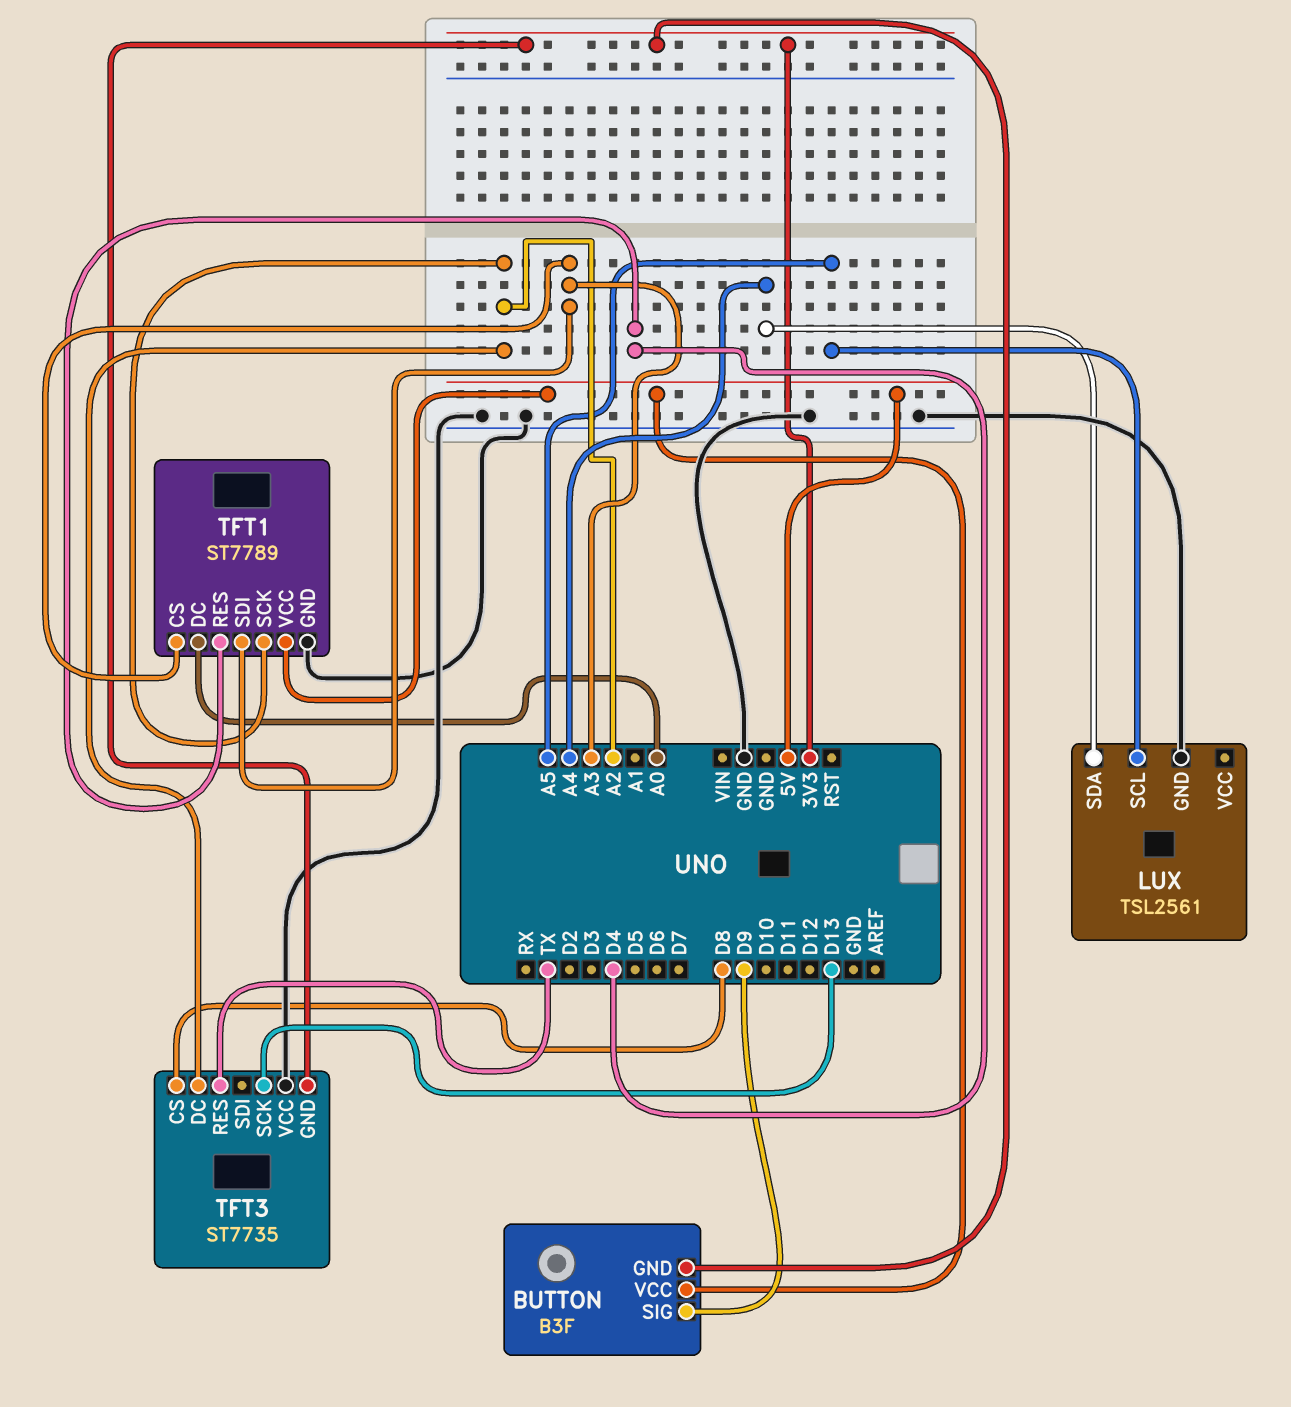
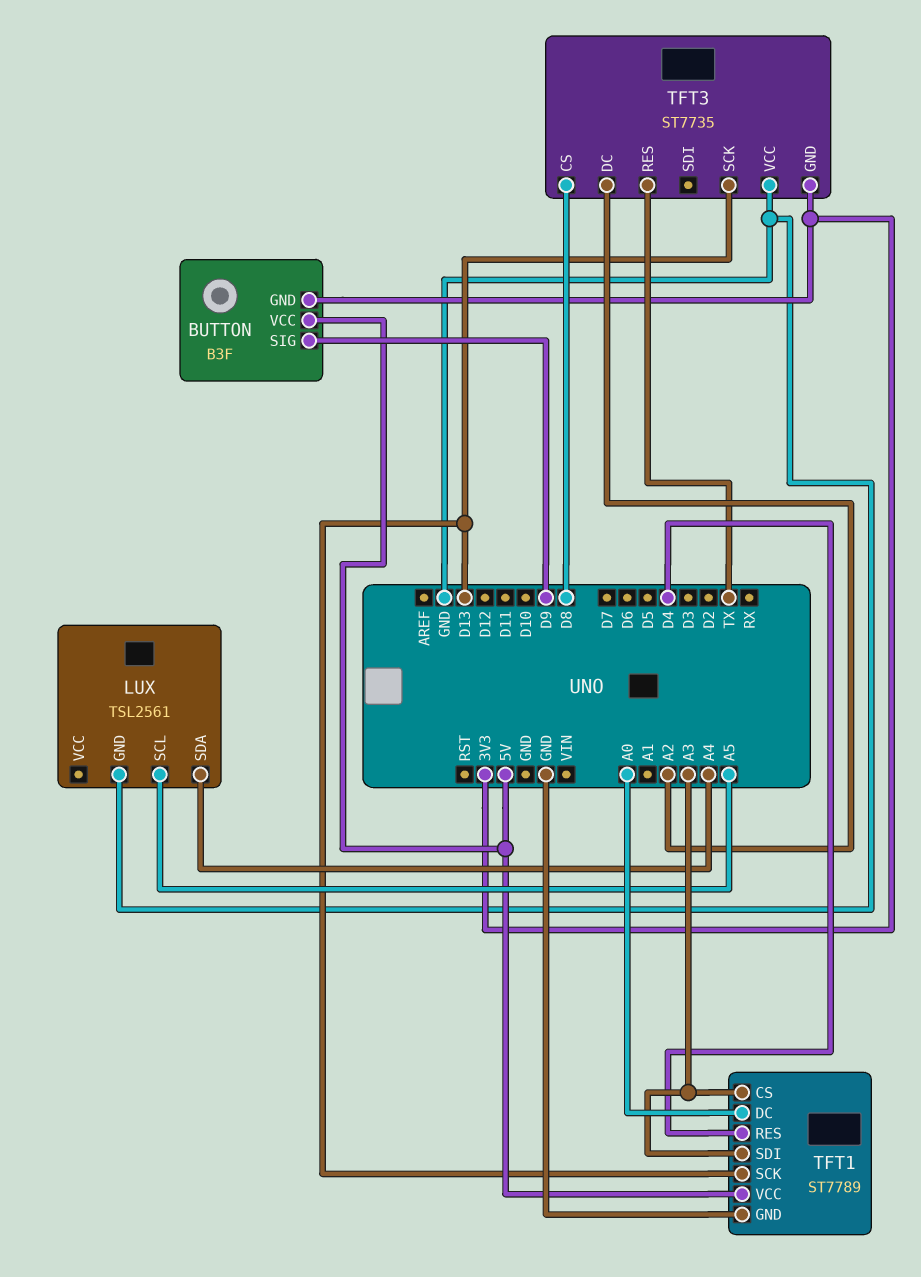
TFT1 pin SCK: A2 -> D13

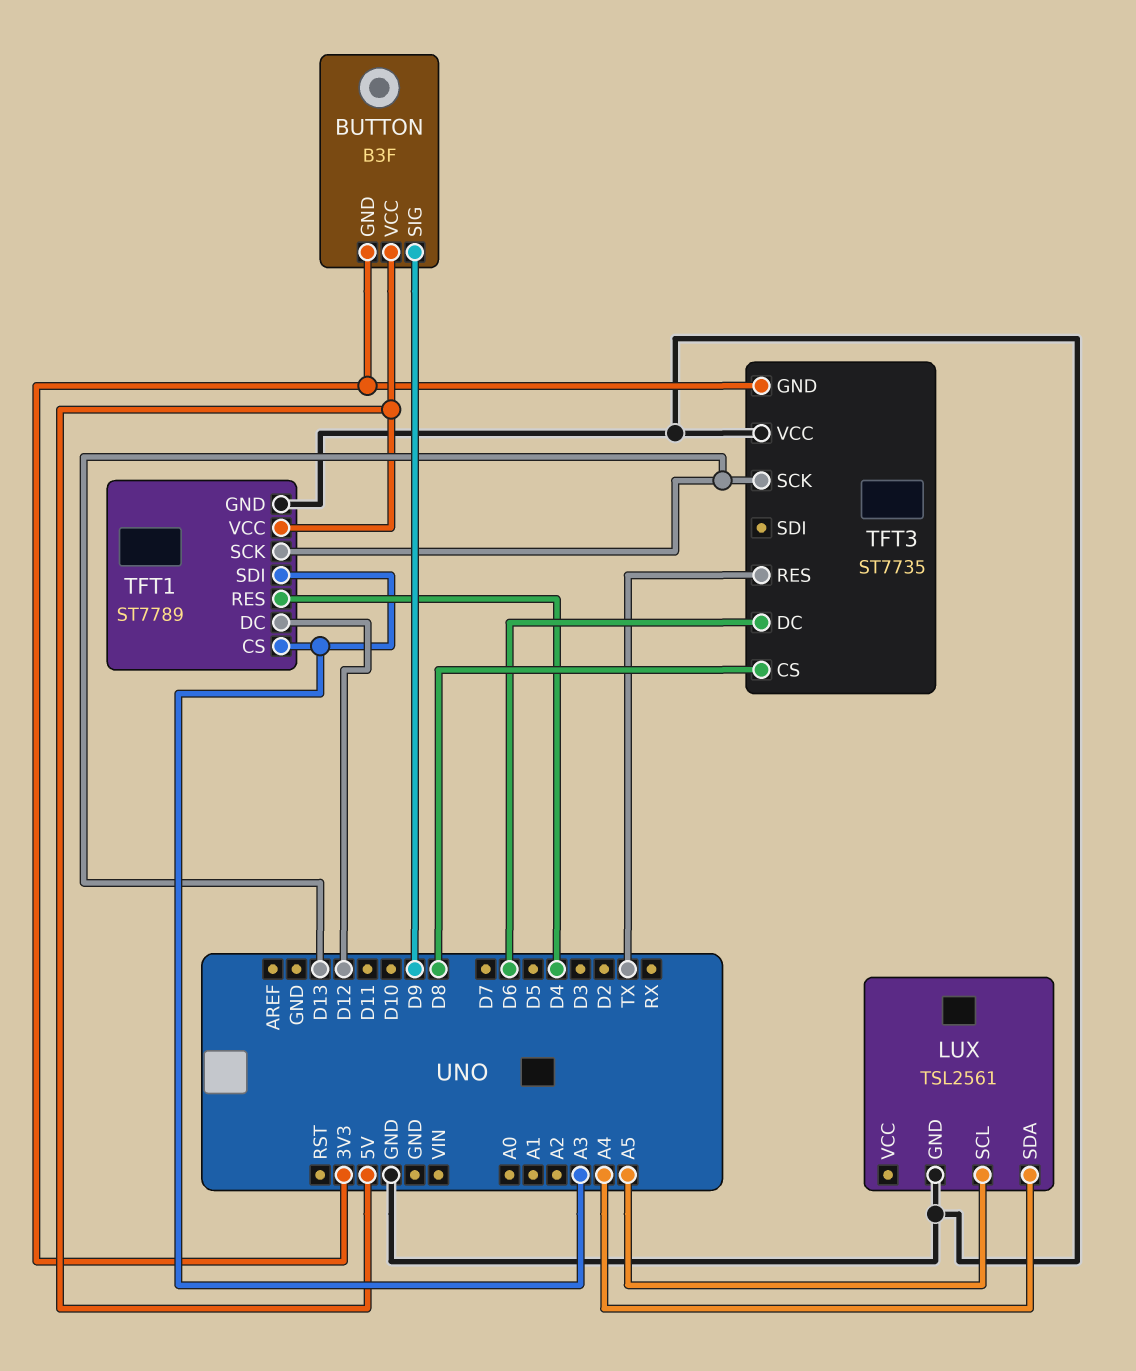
TFT1 pin DC: A0 -> D12
TFT3 pin DC: A2 -> D6

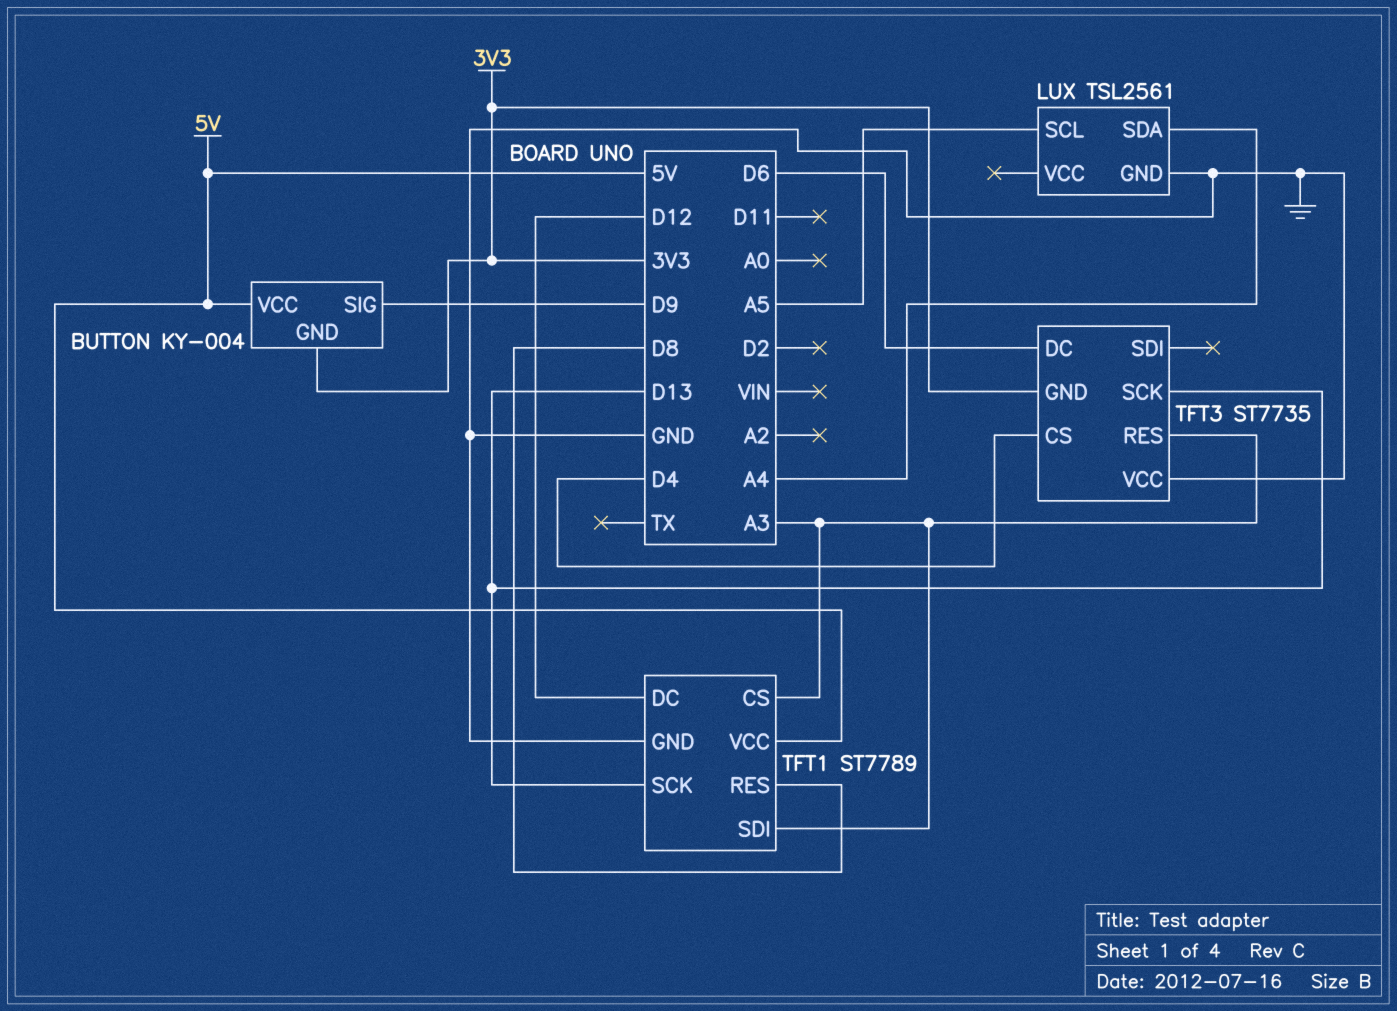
BUTTON: B3F -> KY-004
TFT1 pin RES: D4 -> D8
TFT3 pin CS: D8 -> D4
TFT3 pin RES: TX -> A3

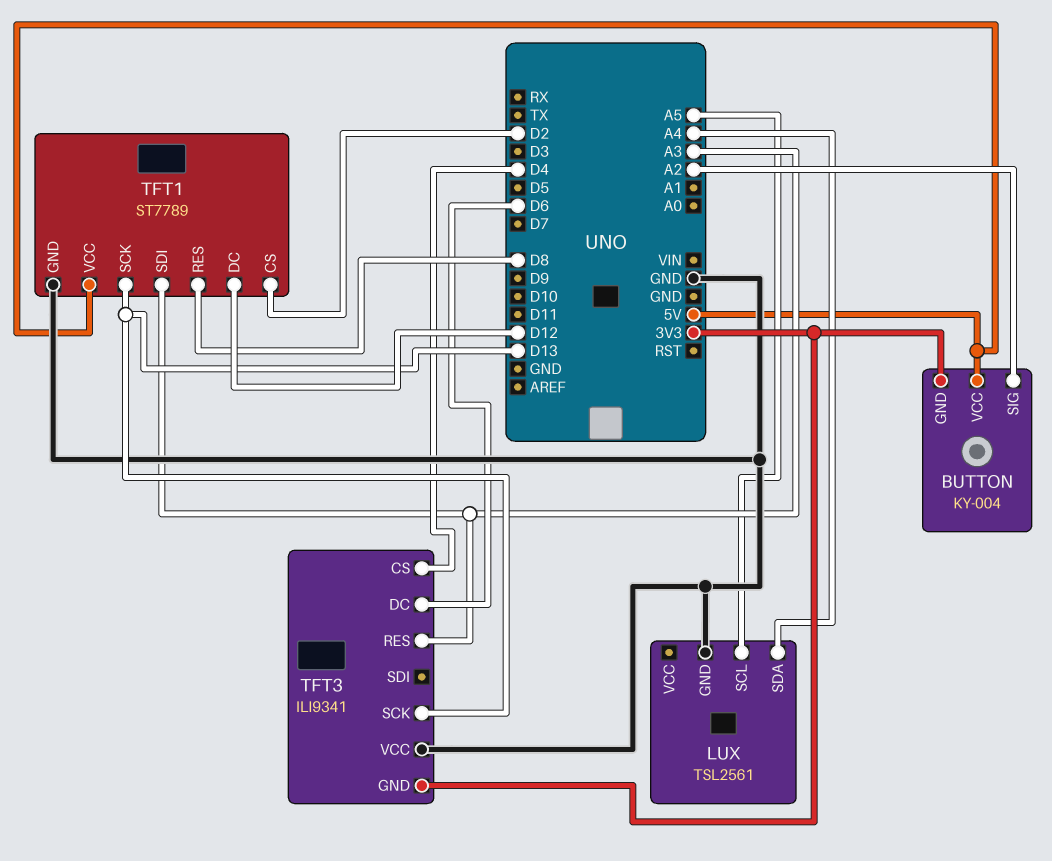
BUTTON pin SIG: D9 -> A2
TFT1 pin CS: A3 -> D2
TFT3: ST7735 -> ILI9341

